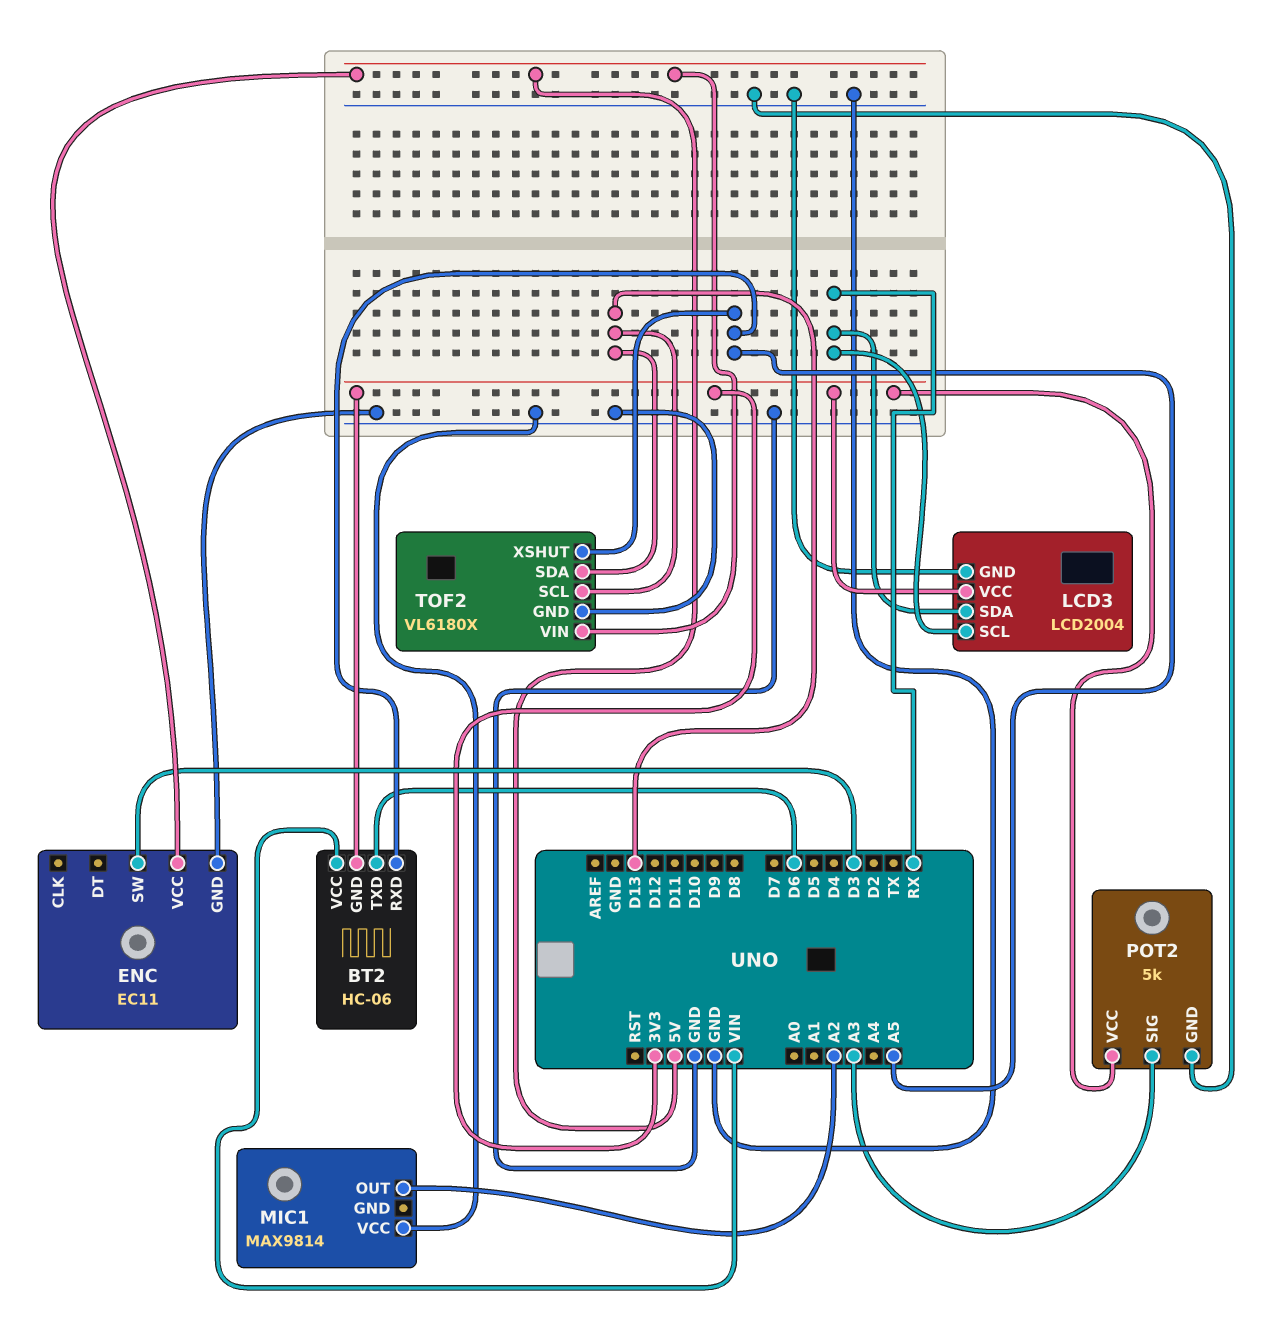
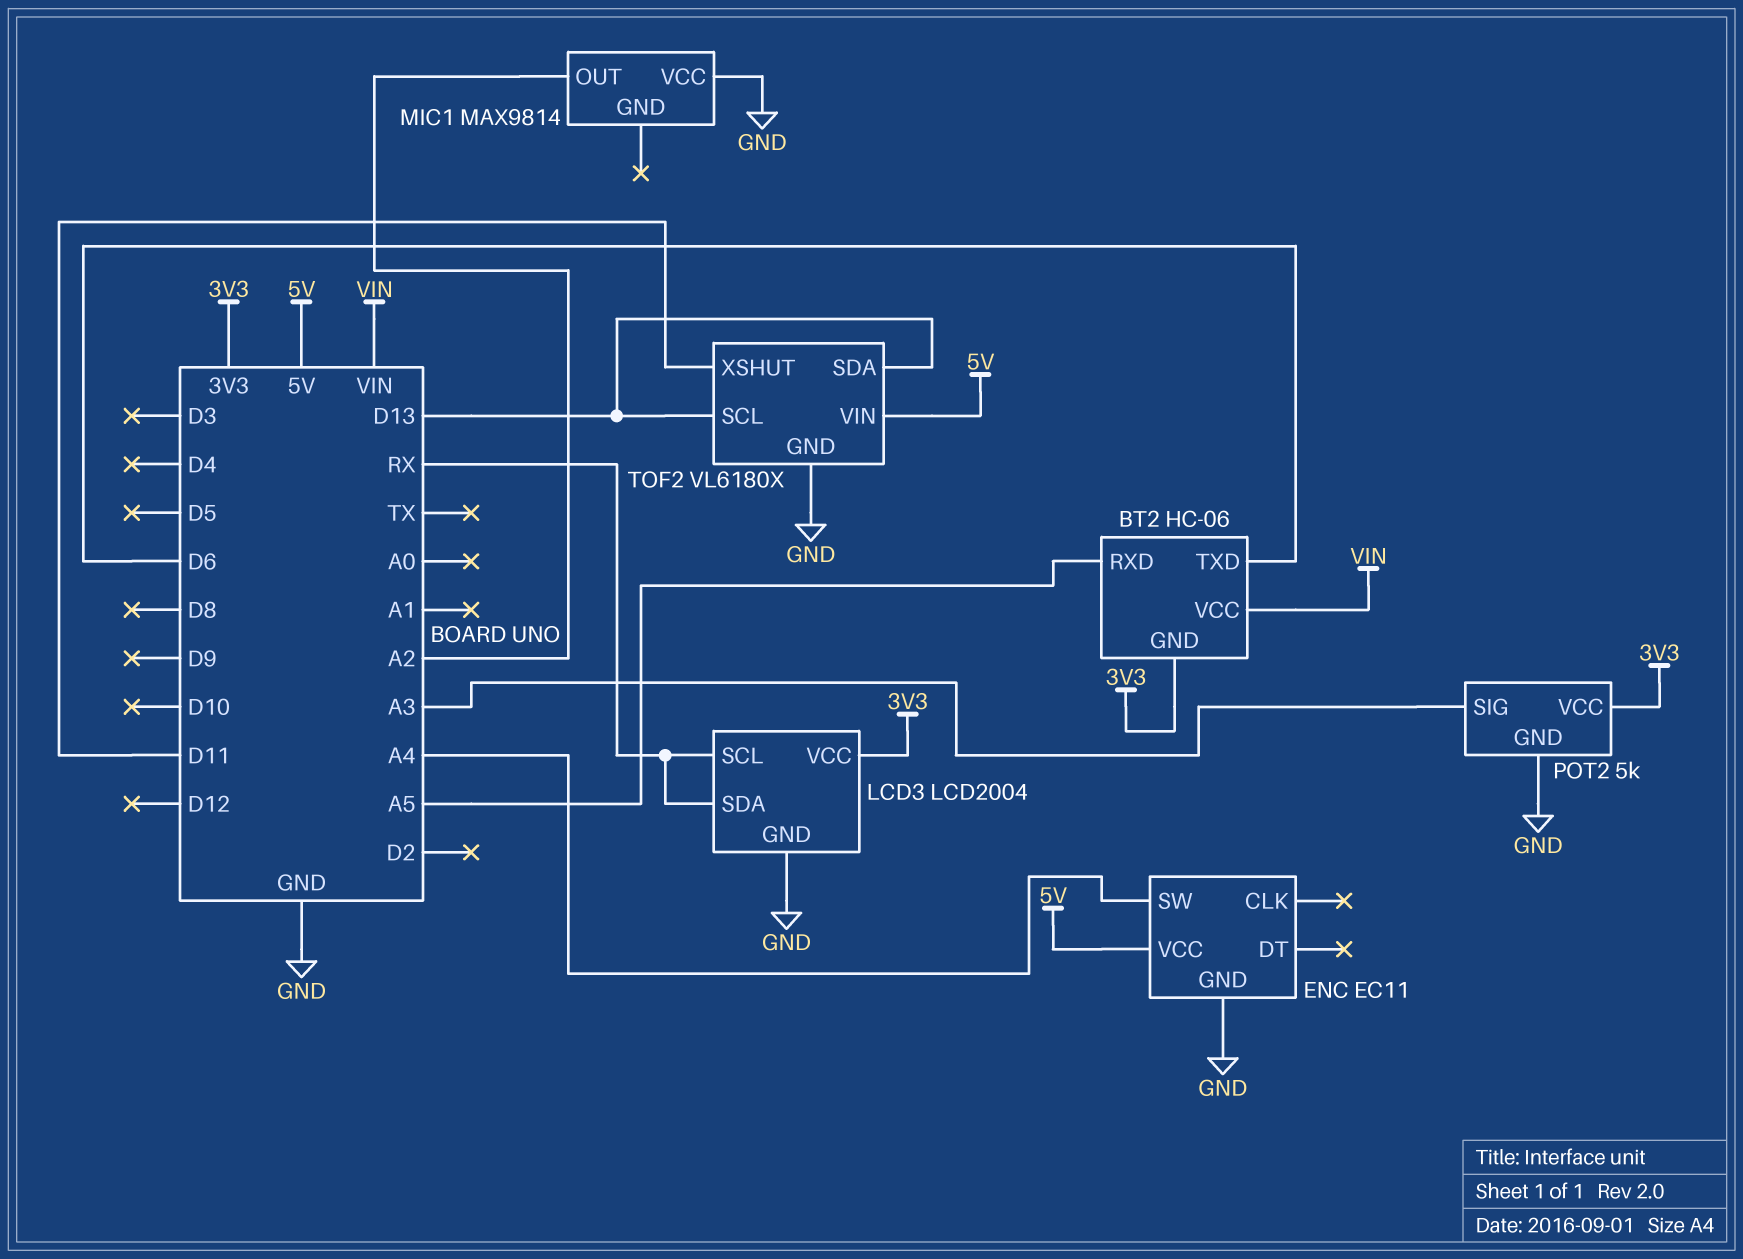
ENC pin SW: D3 -> A4
TOF2 pin XSHUT: A5 -> D11

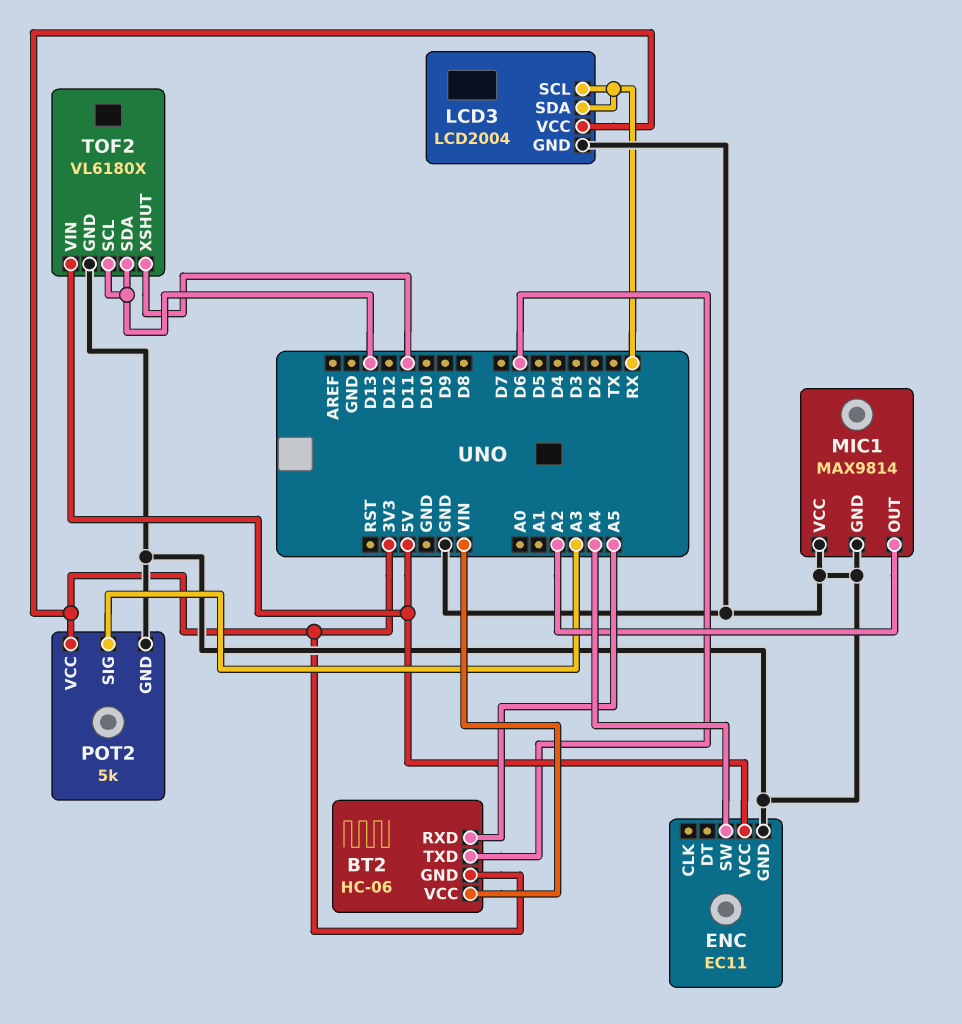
MIC1 pin GND: none -> GND

